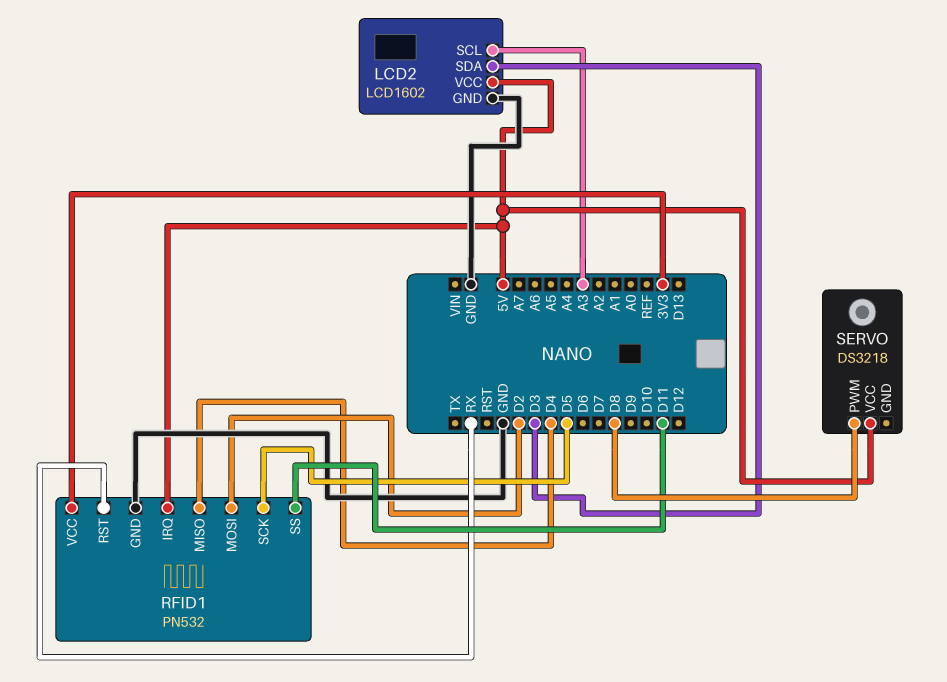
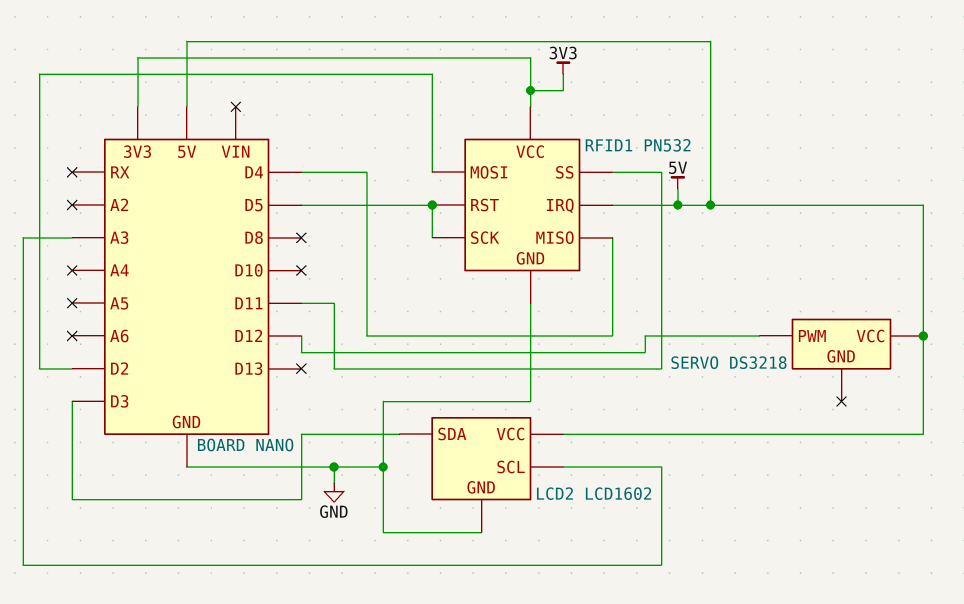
RFID1 pin RST: RX -> D5
SERVO pin PWM: D8 -> D12

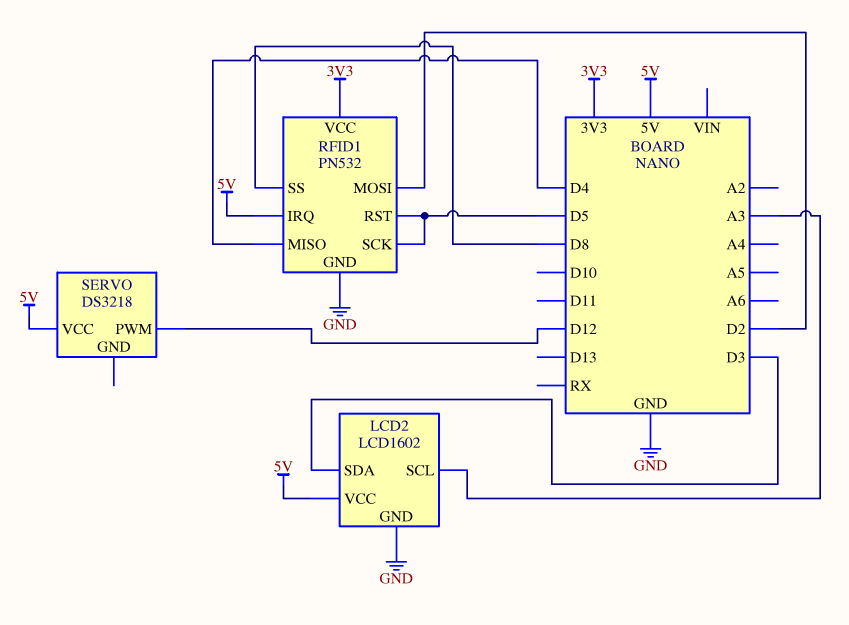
RFID1 pin SS: D11 -> D8

